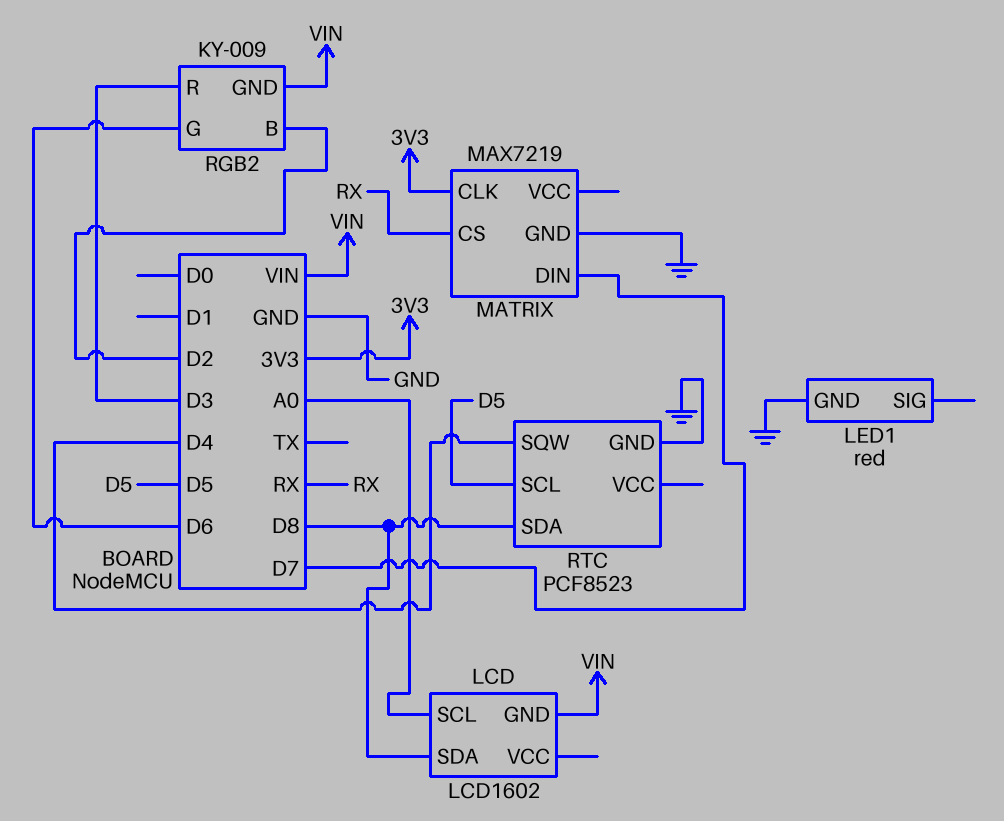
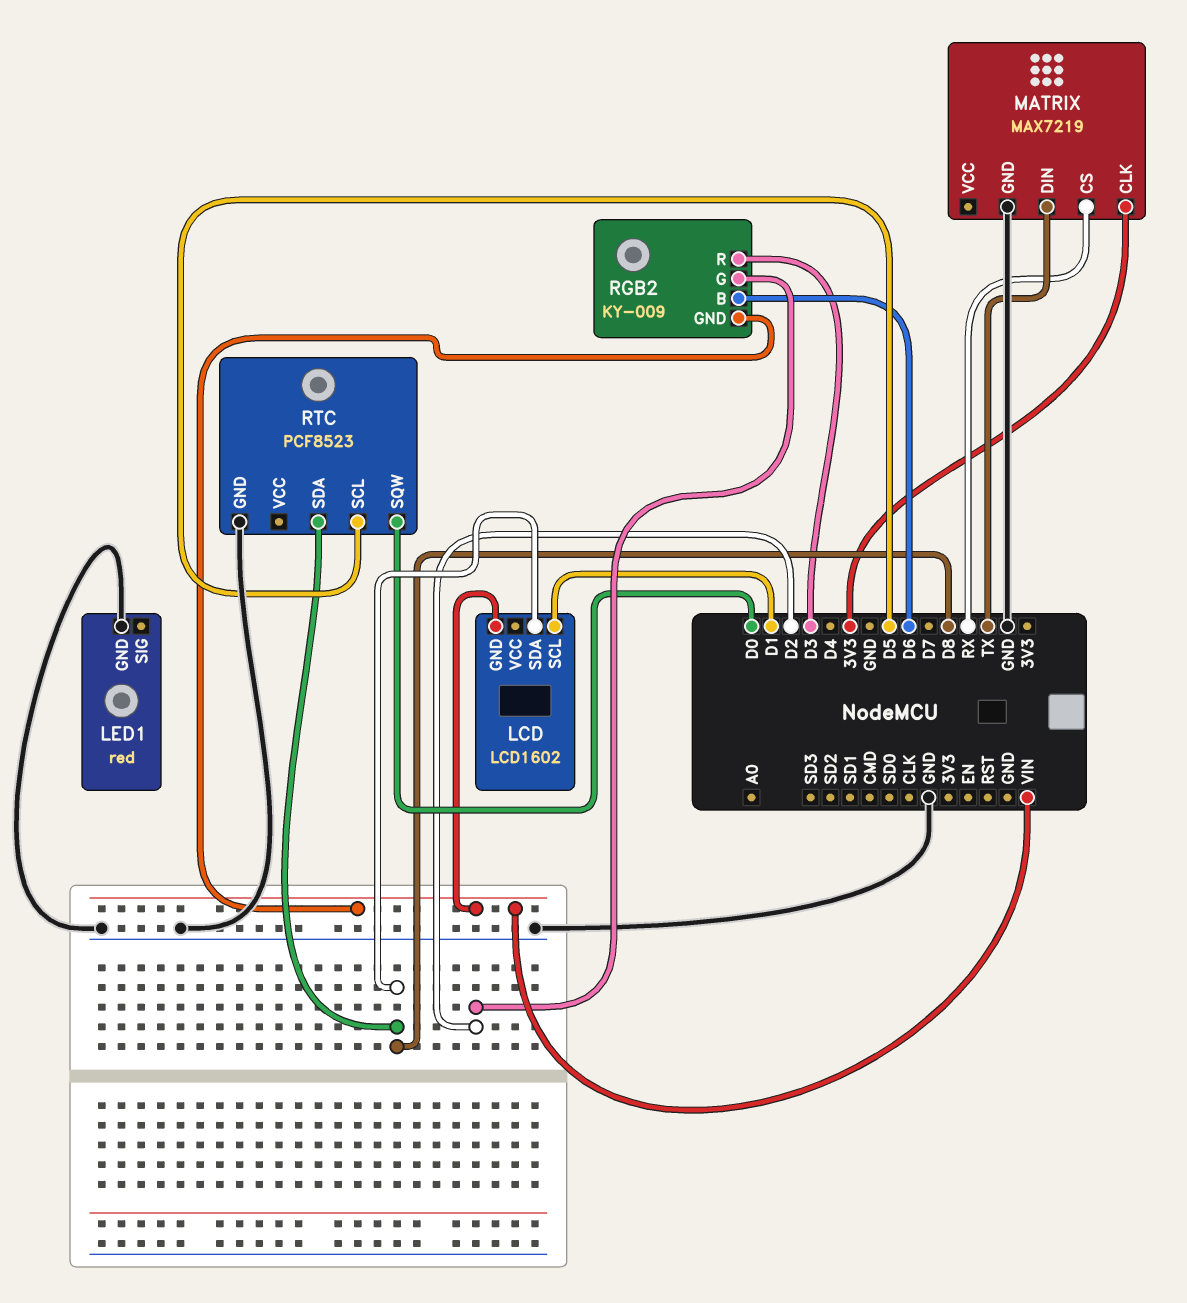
LCD pin SCL: A0 -> D1
MATRIX pin DIN: D7 -> TX
RGB2 pin B: D2 -> D6
RGB2 pin G: D6 -> D2
RTC pin SQW: D4 -> D0

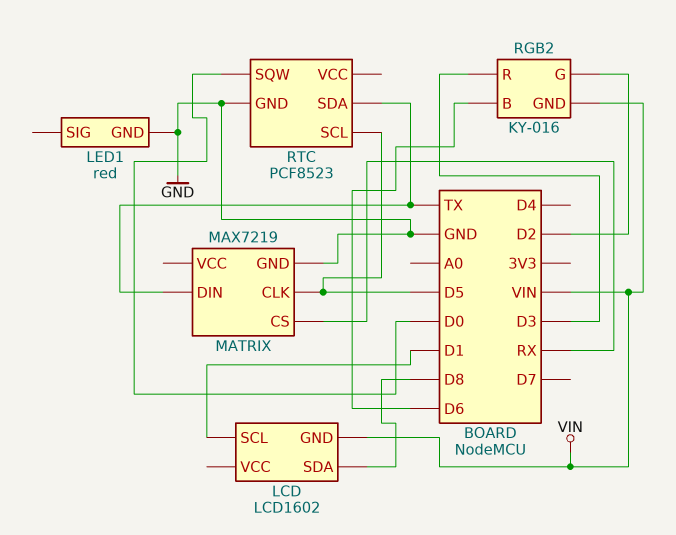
MATRIX pin CLK: 3V3 -> D5
RGB2: KY-009 -> KY-016
RTC pin SDA: D8 -> TX

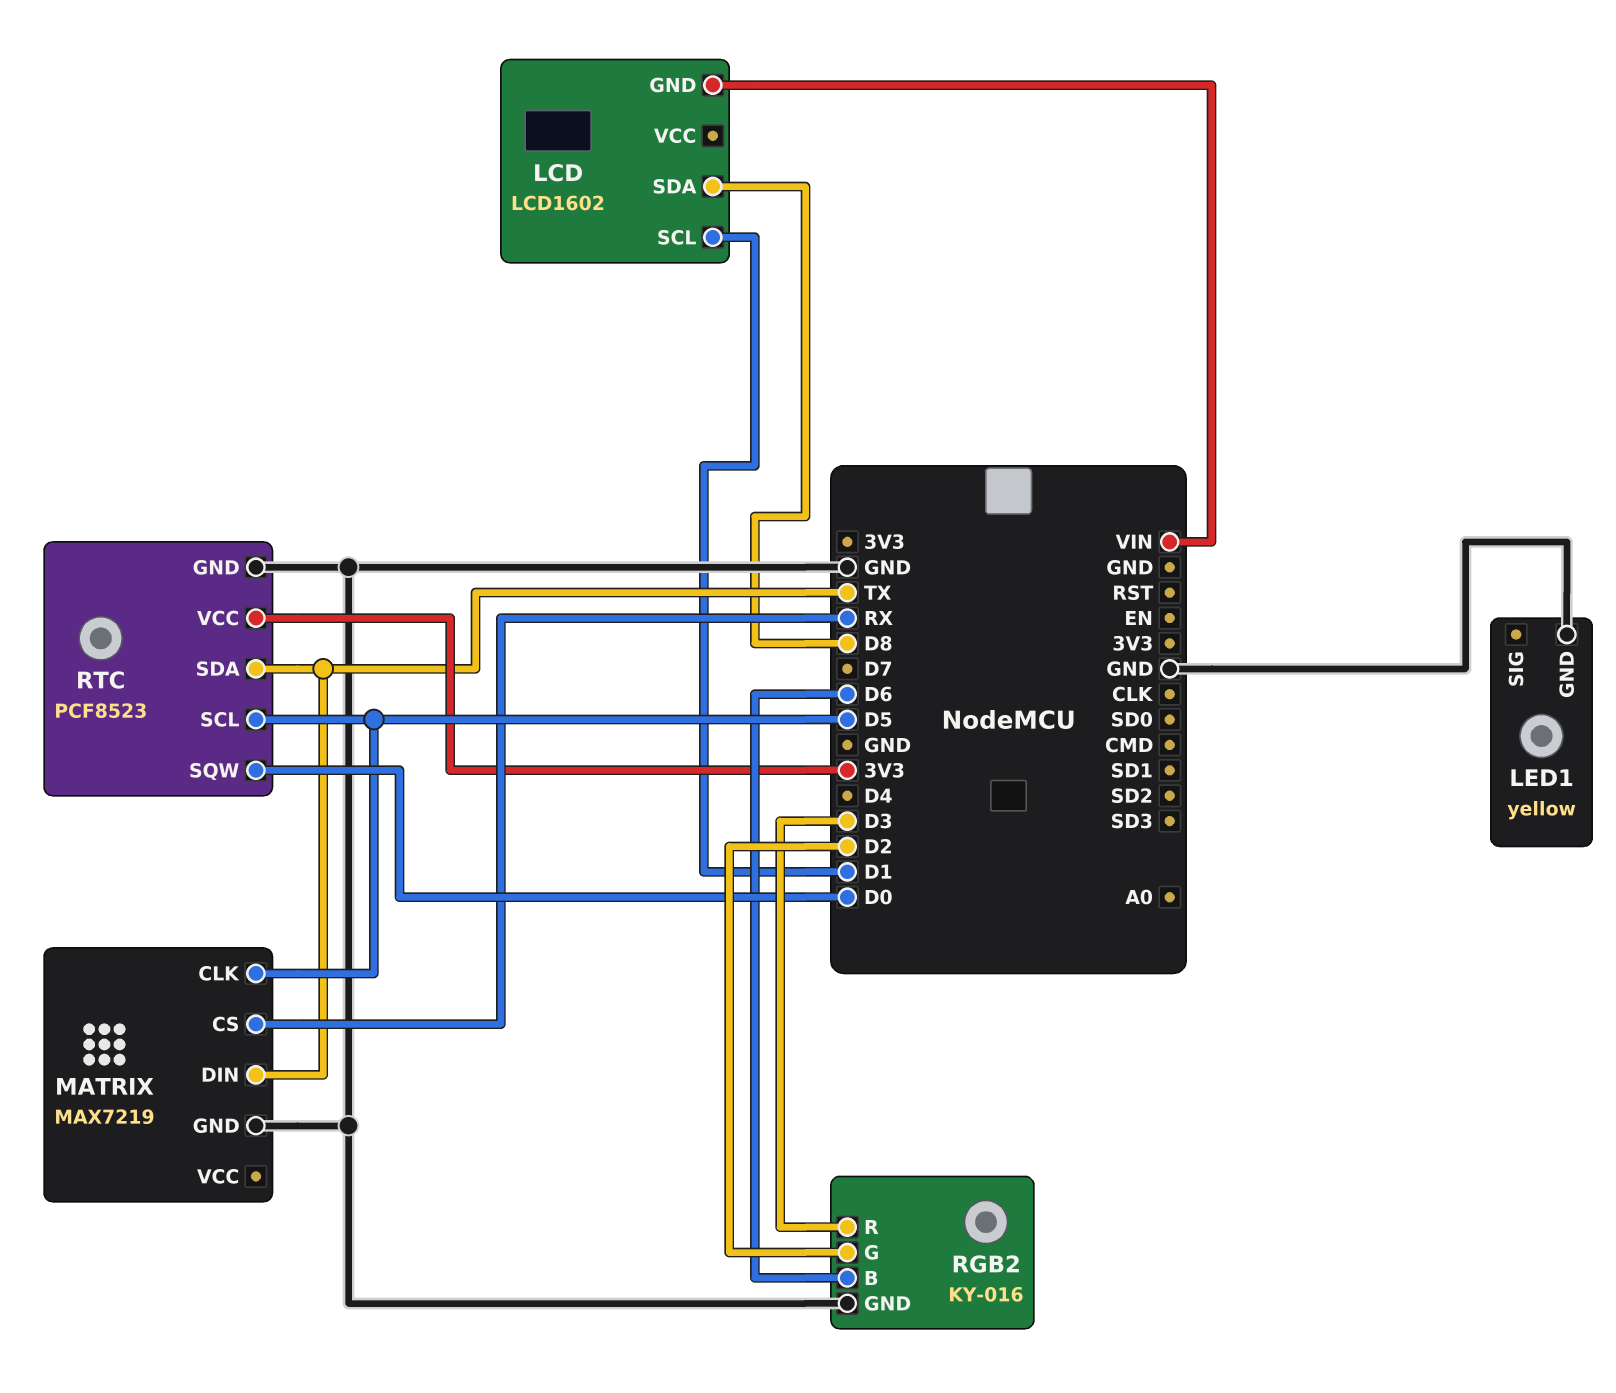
LED1: red -> yellow
RGB2 pin GND: VIN -> GND
RTC pin VCC: none -> 3V3

